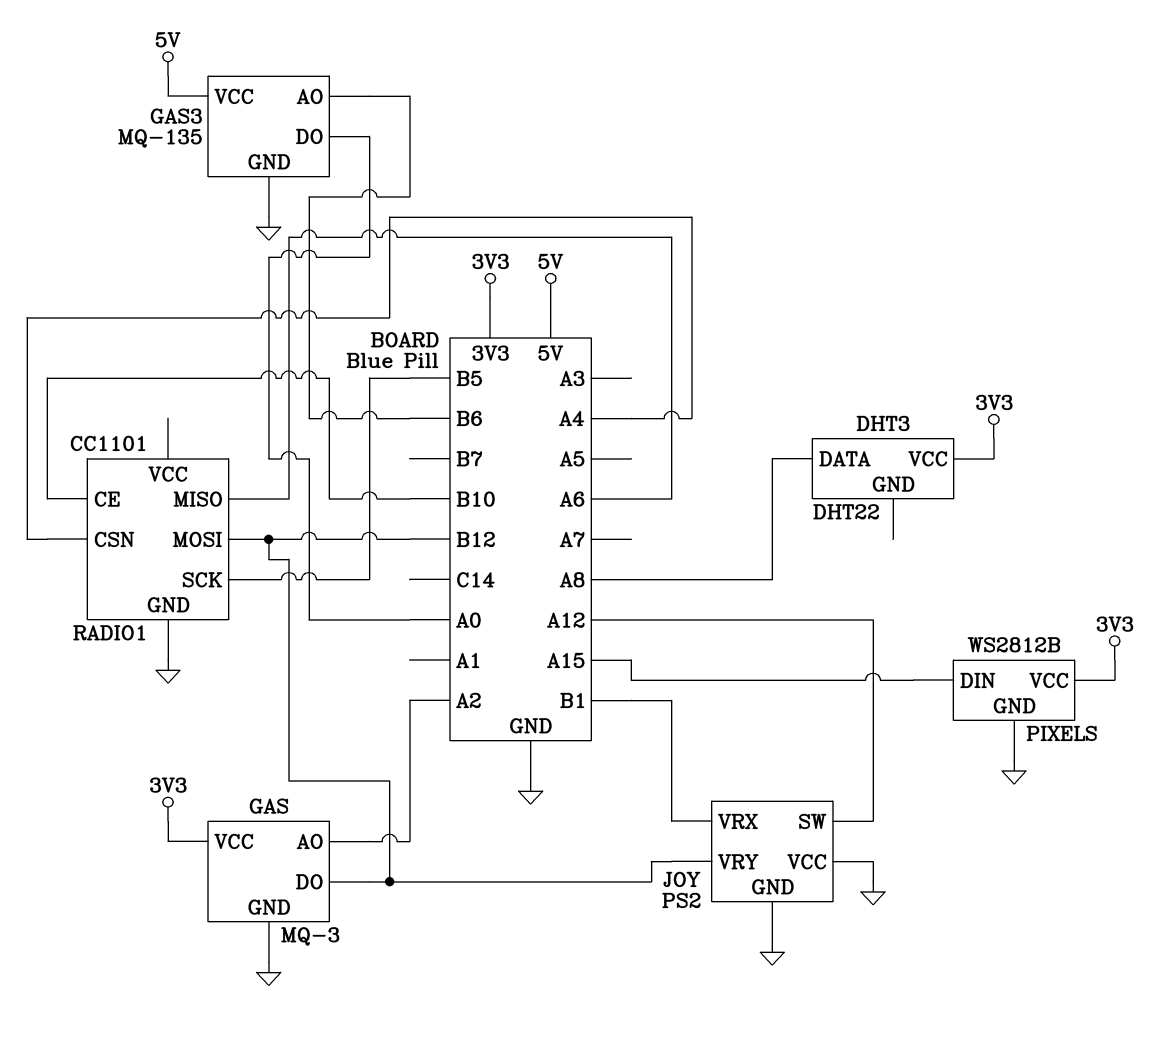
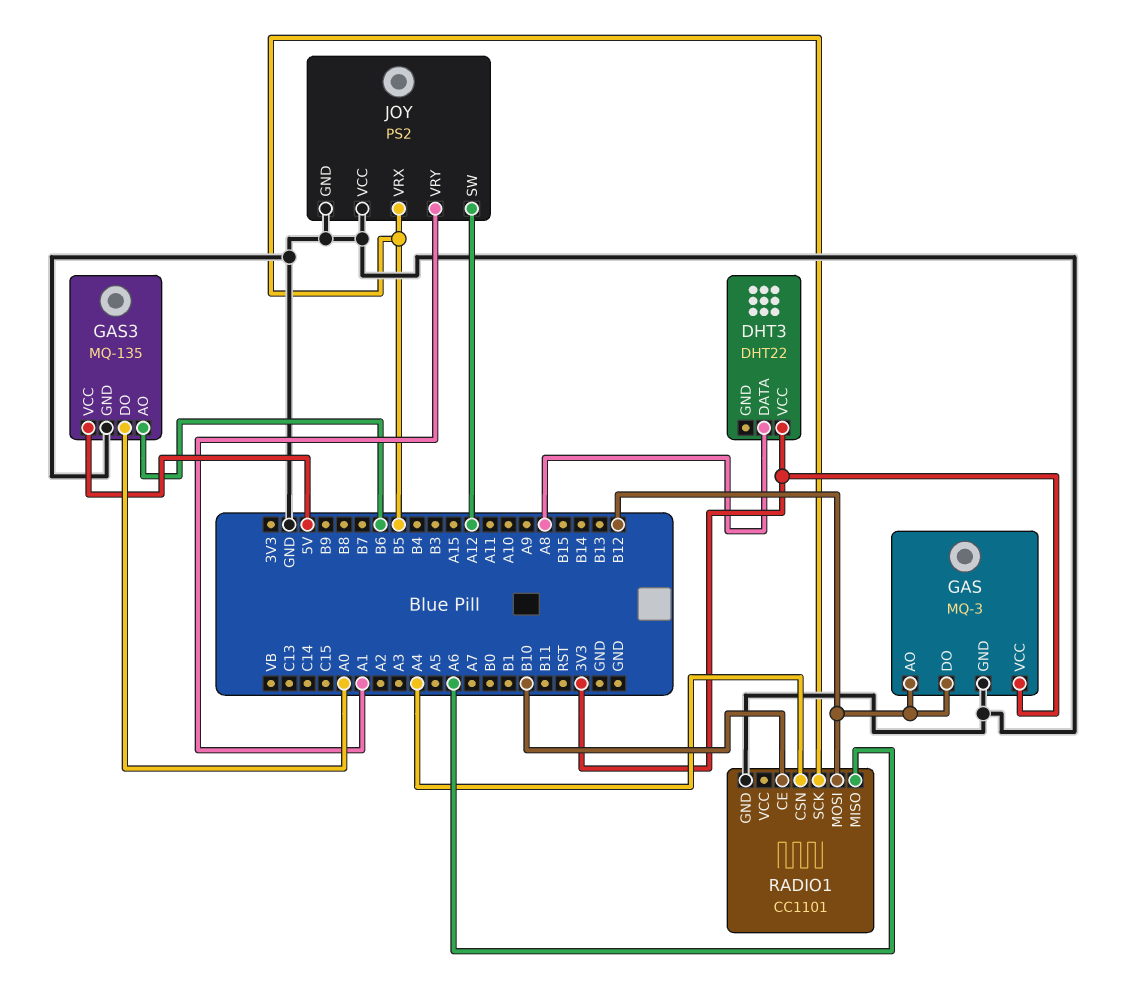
GAS pin AO: A2 -> B12
JOY pin VRX: B1 -> B5
JOY pin VRY: B12 -> A1
PIXELS: WS2812B -> none
PIXELS pin DIN: A15 -> none
PIXELS pin GND: GND -> none
PIXELS pin VCC: 3V3 -> none

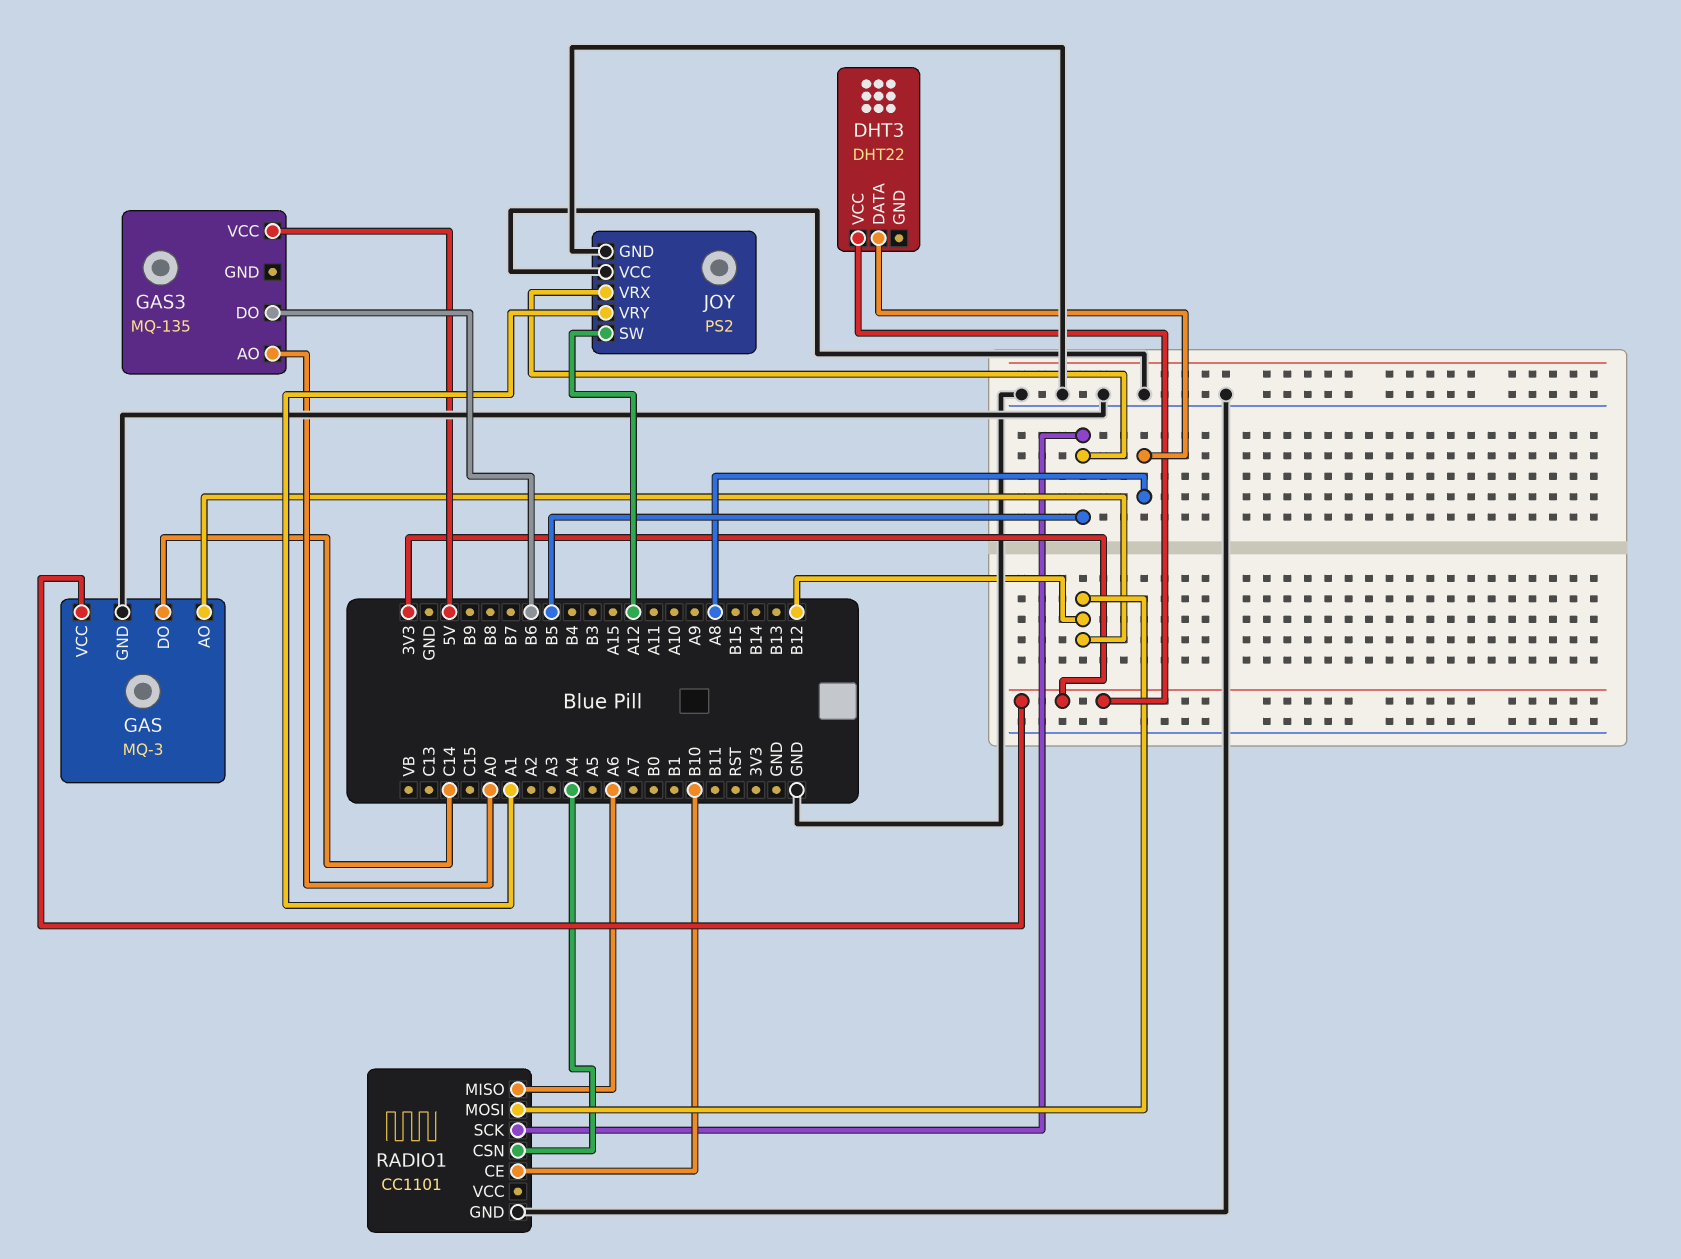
GAS pin DO: B12 -> C14
GAS3 pin AO: B6 -> A0
GAS3 pin DO: A0 -> B6
GAS3 pin GND: GND -> none

